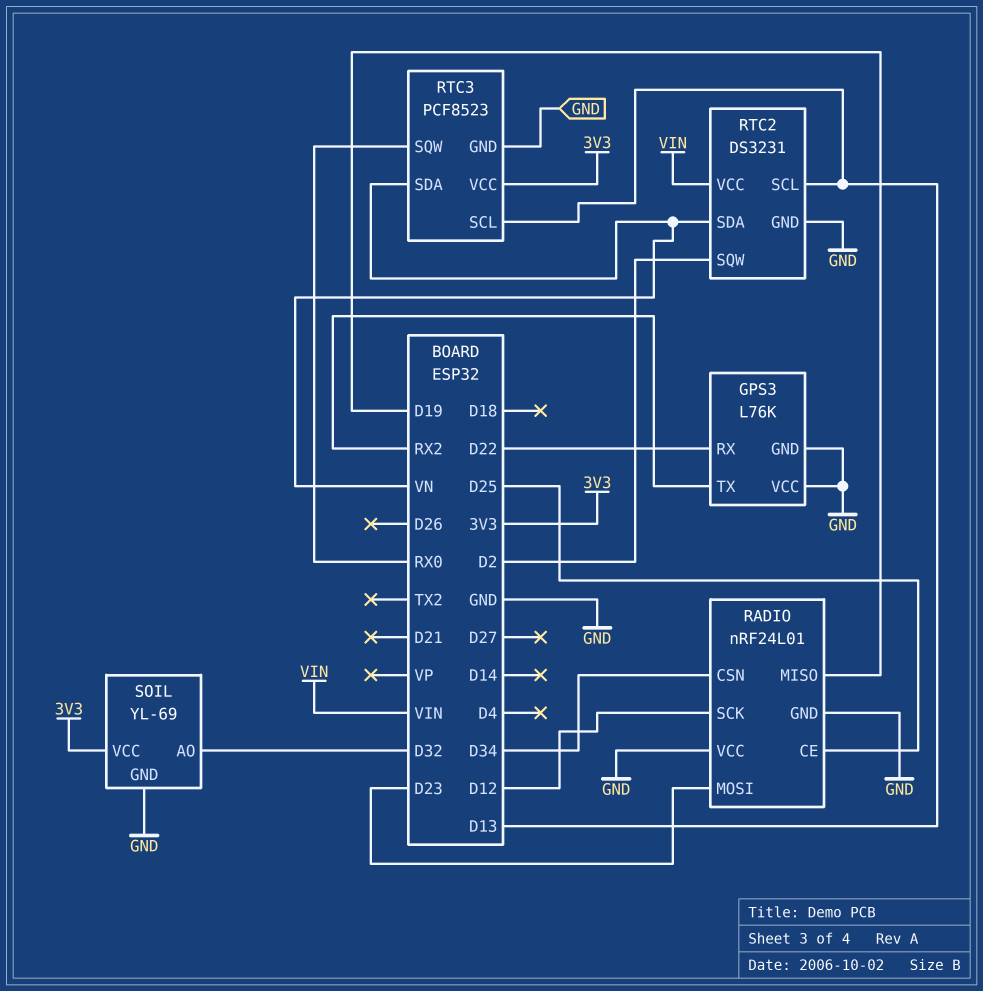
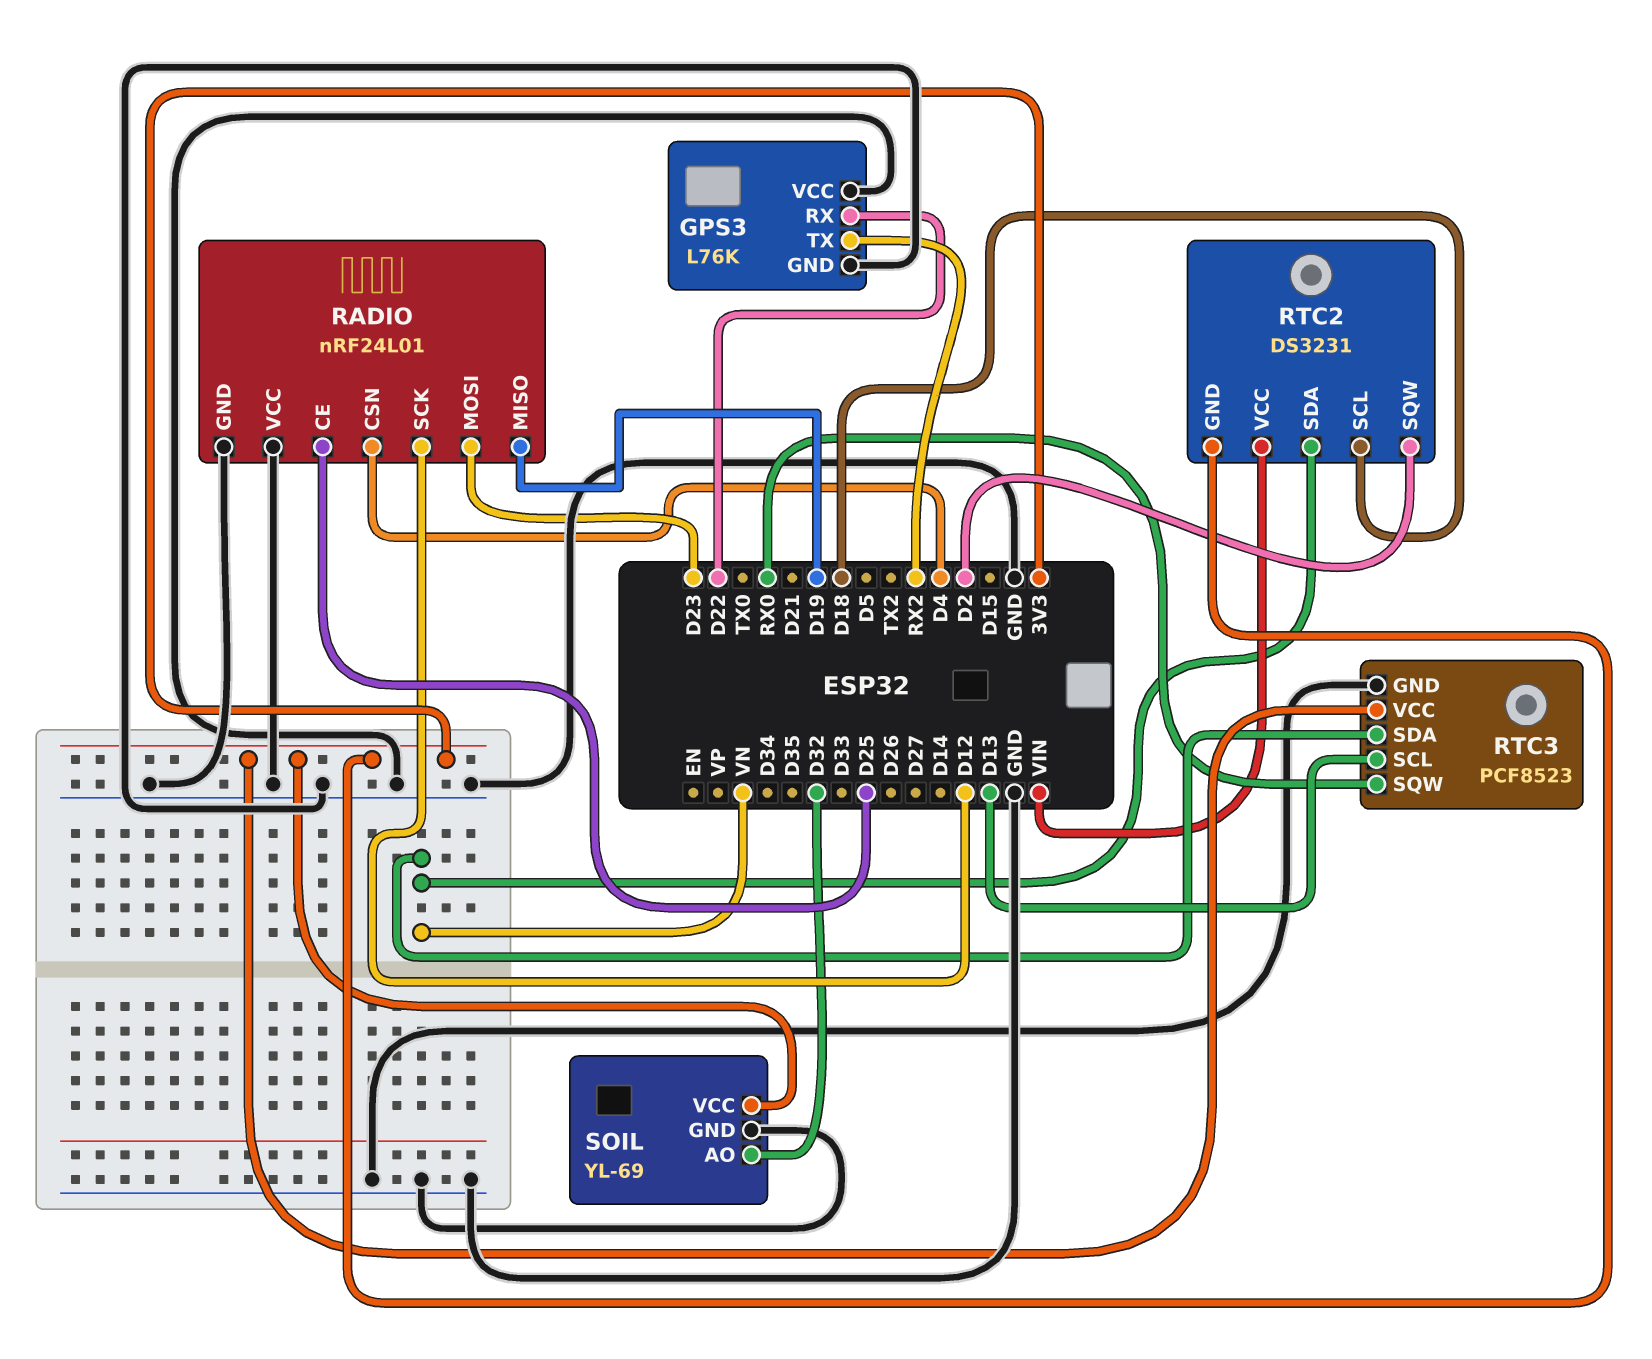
RADIO pin CSN: D34 -> D4
RTC2 pin GND: GND -> 3V3
RTC2 pin SCL: D13 -> D18

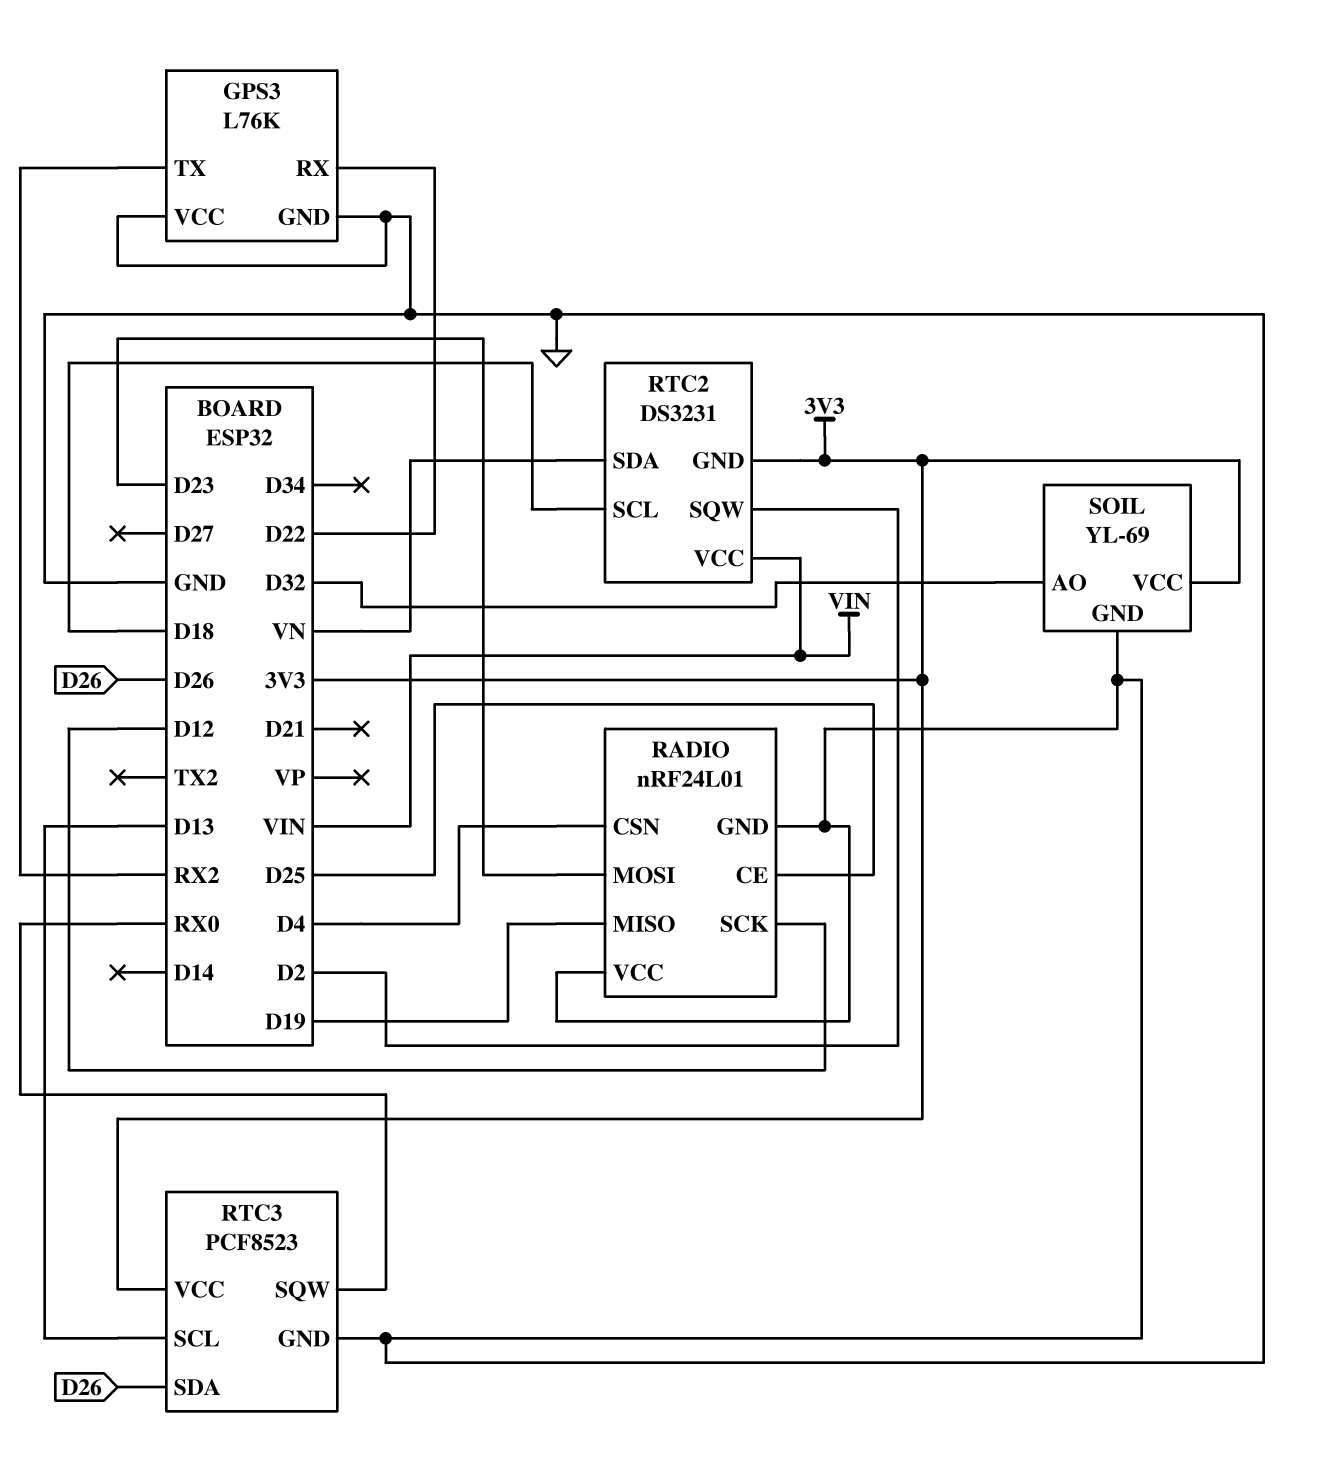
RTC3 pin SDA: VN -> D26

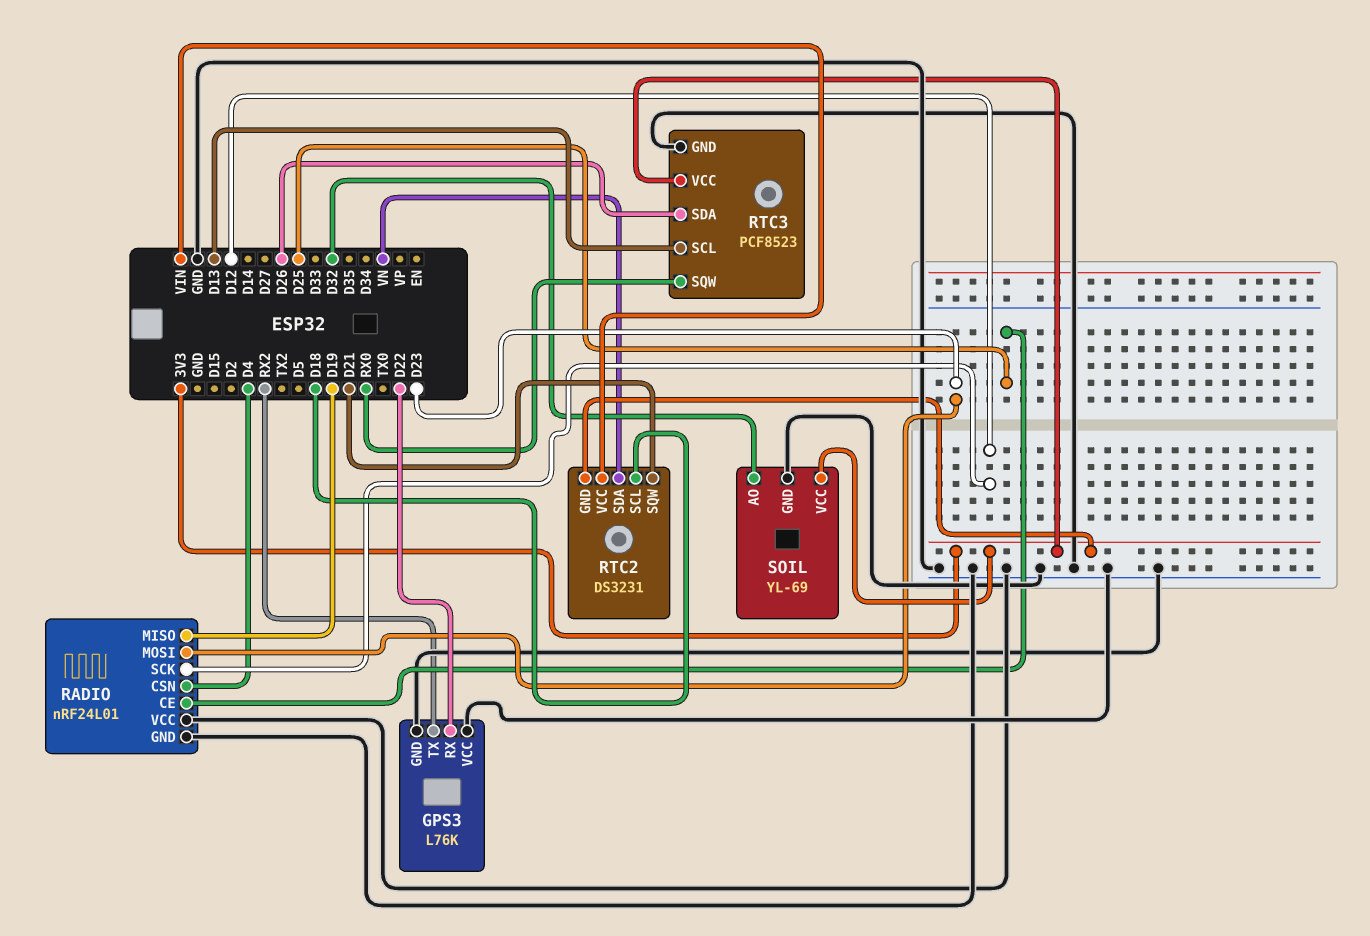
RTC2 pin SQW: D2 -> D21

